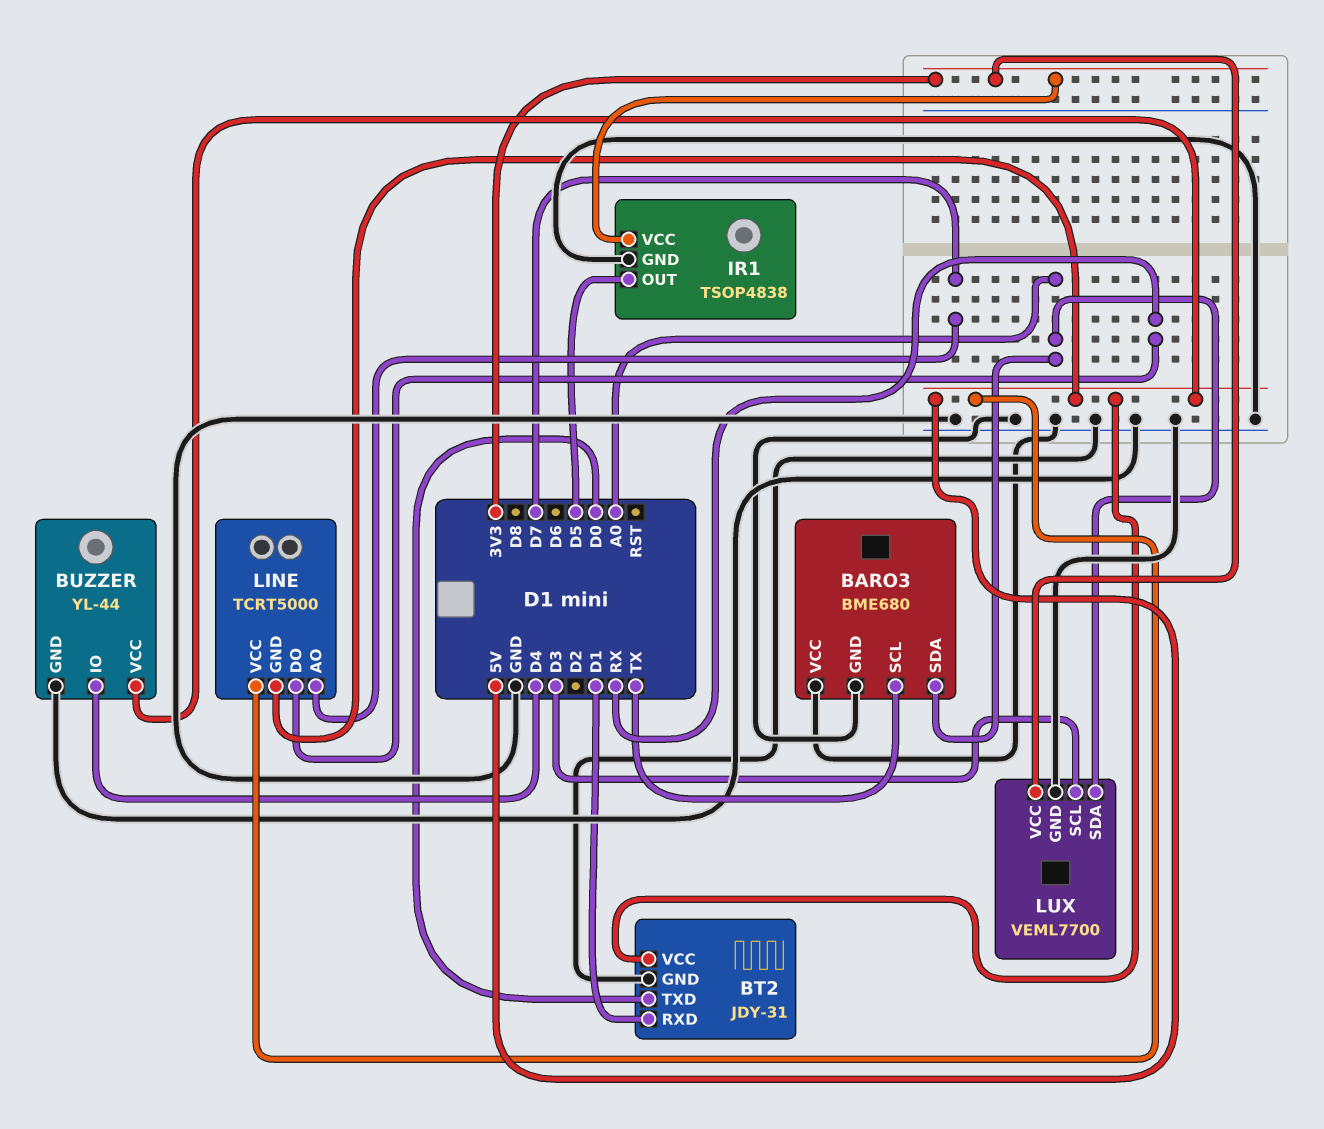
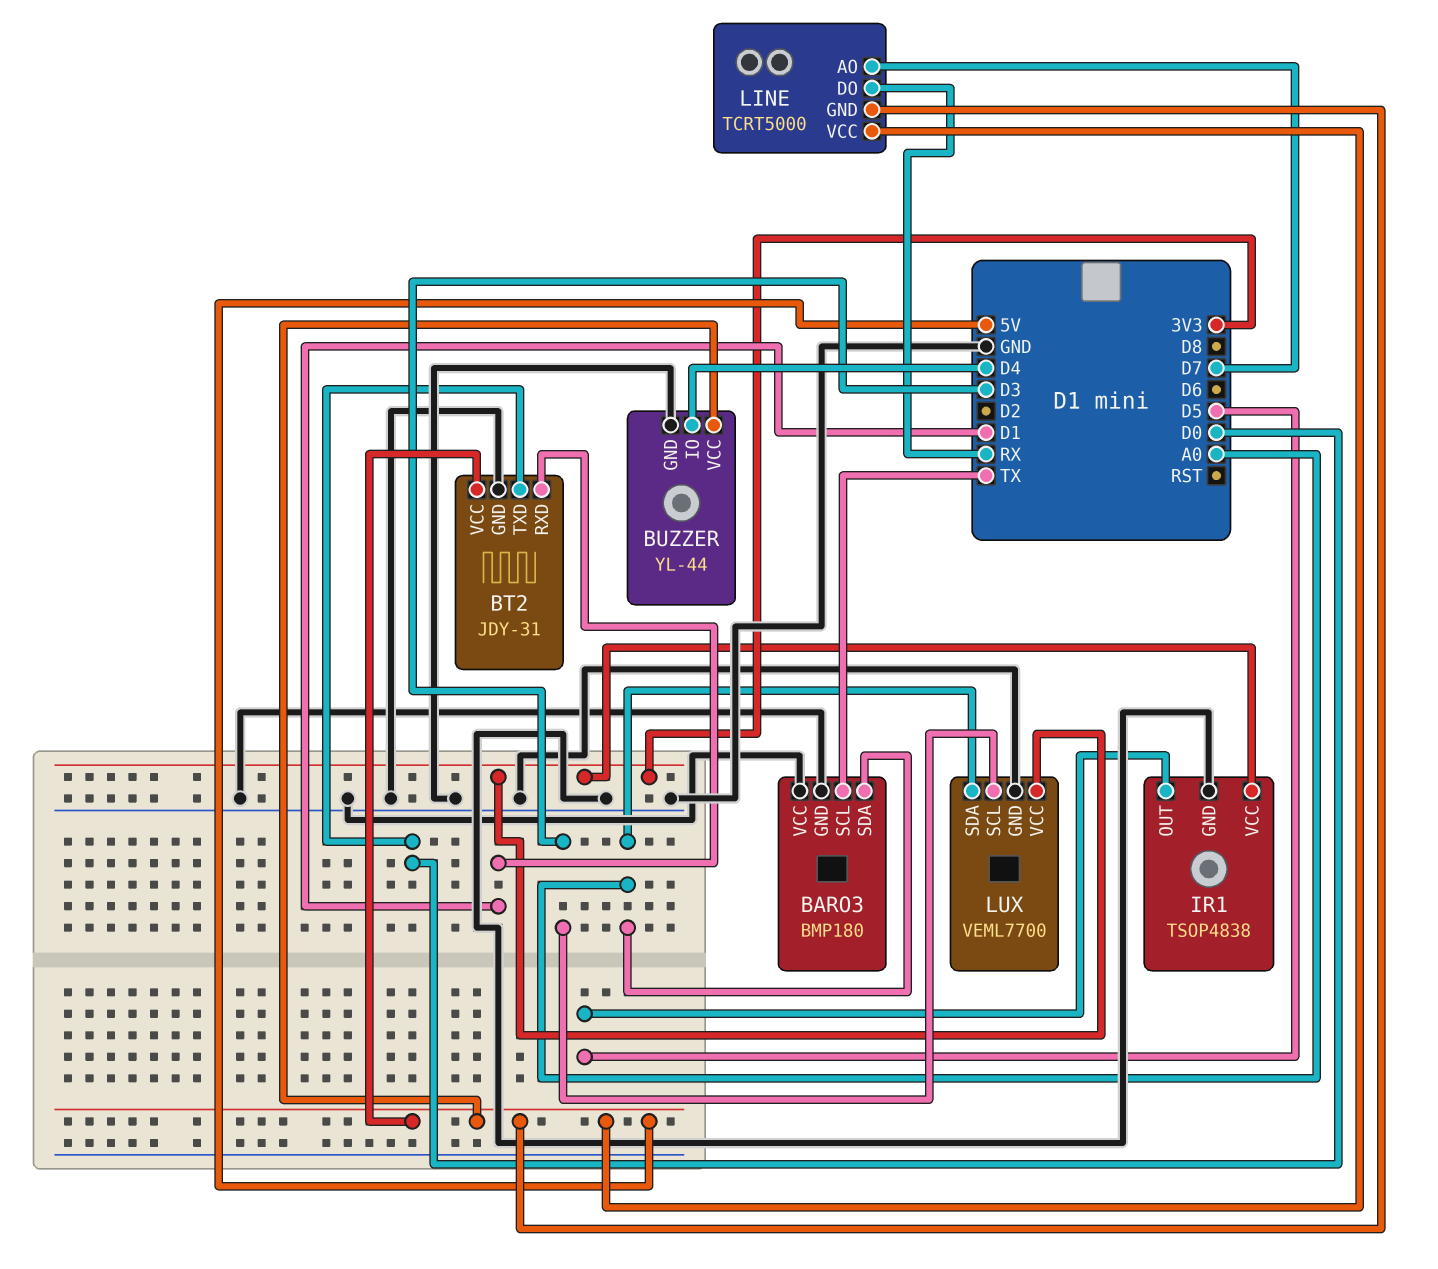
BARO3: BME680 -> BMP180

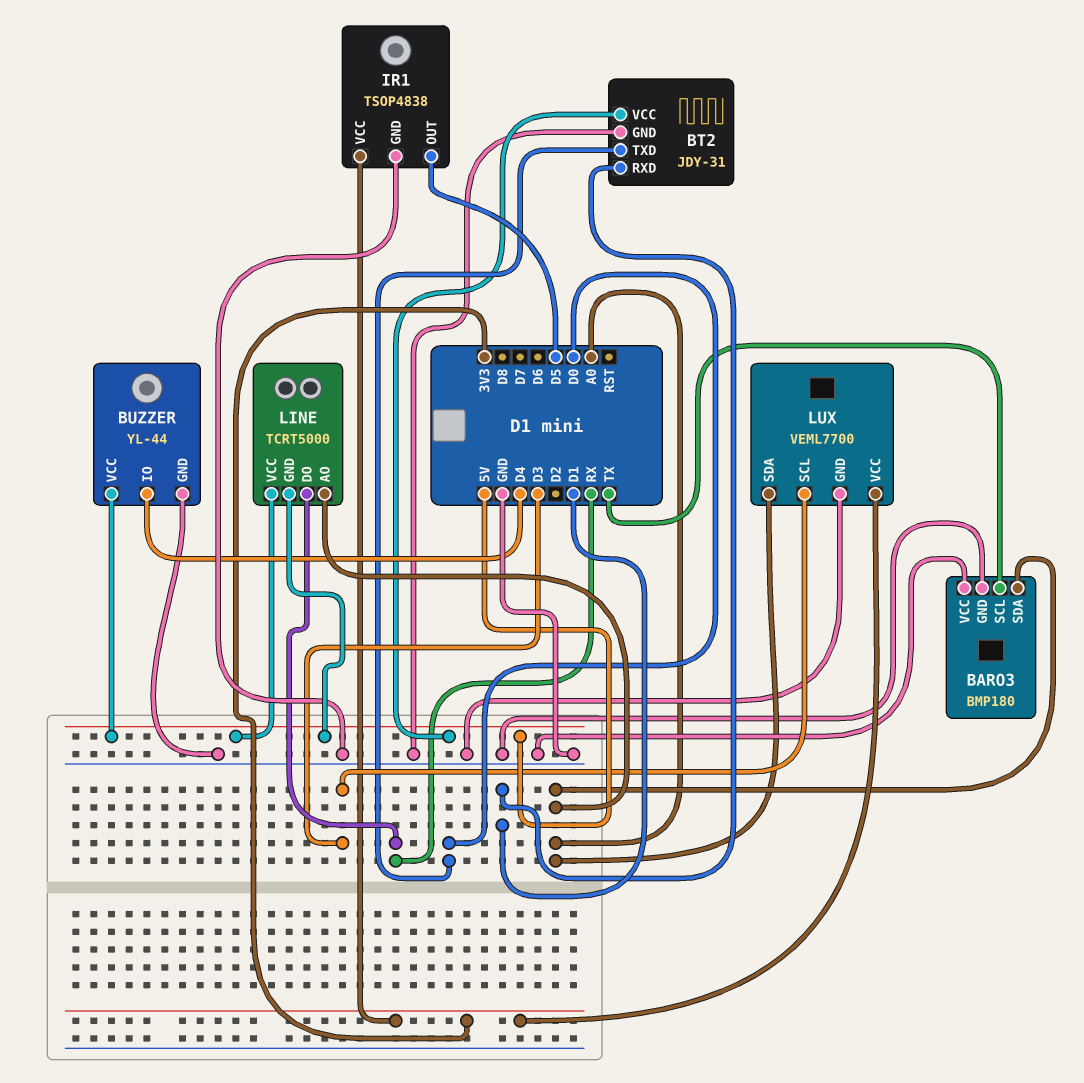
LINE pin AO: D7 -> A0

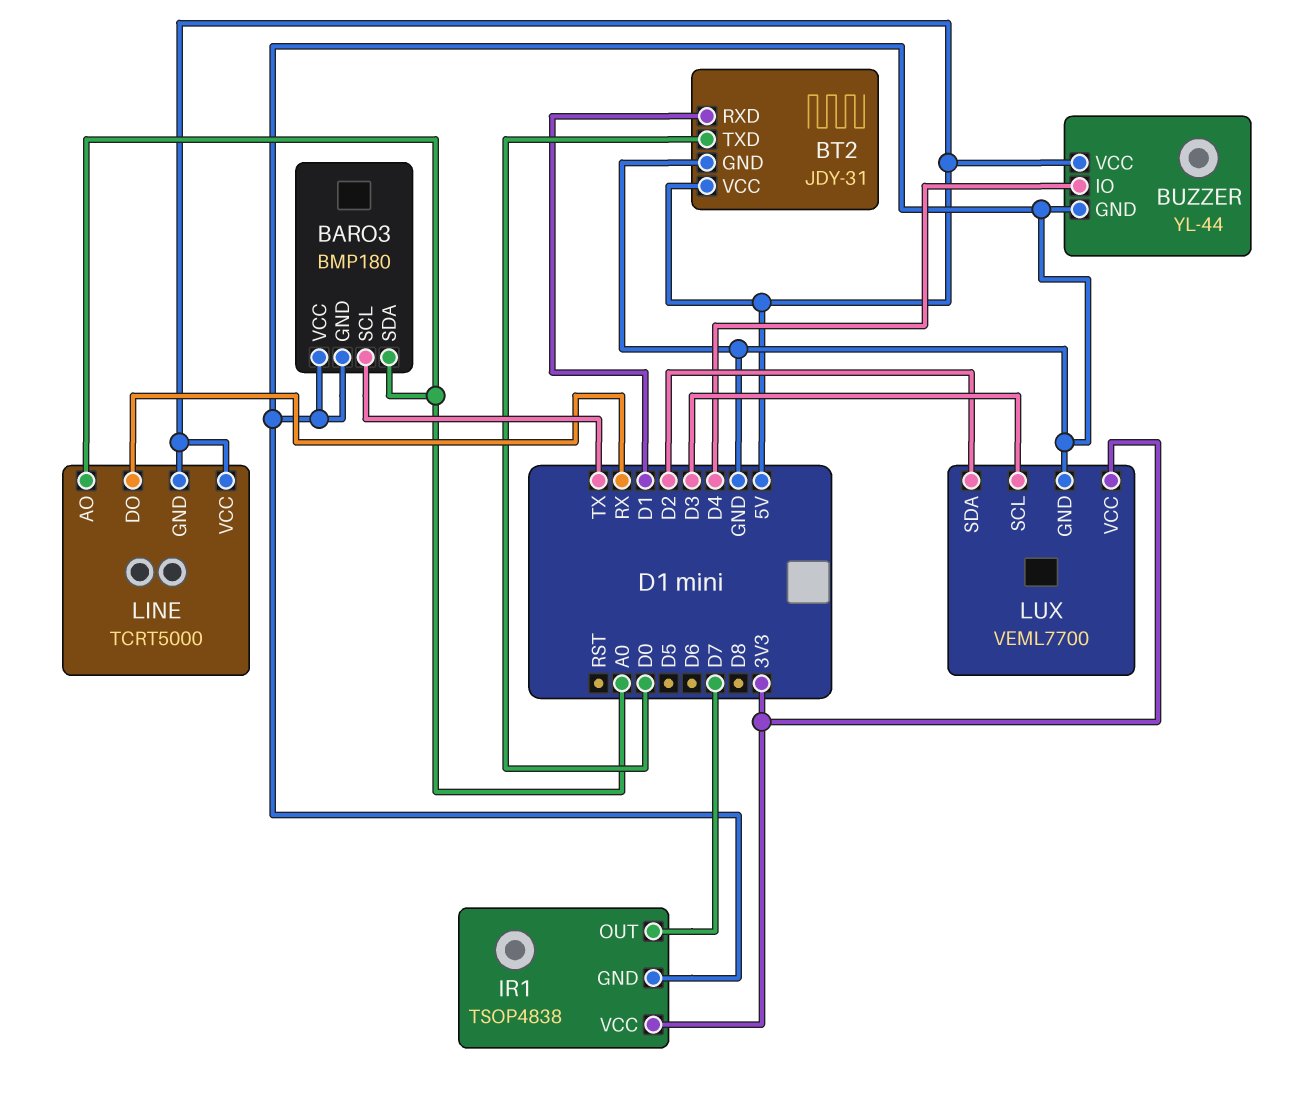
IR1 pin OUT: D5 -> D7
LUX pin SDA: A0 -> D2

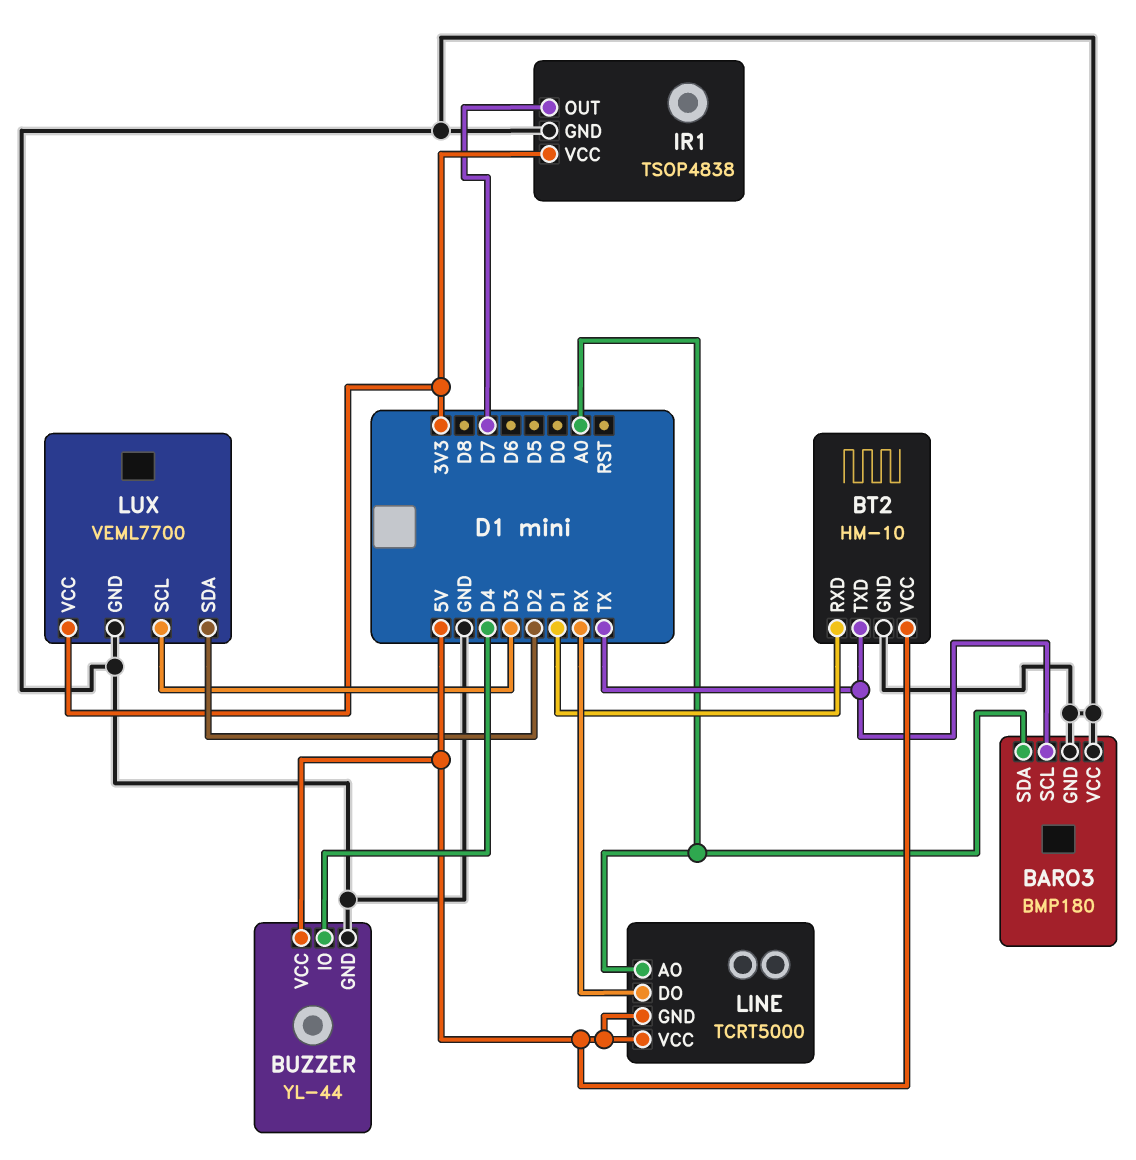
BT2: JDY-31 -> HM-10
BT2 pin TXD: D0 -> TX

